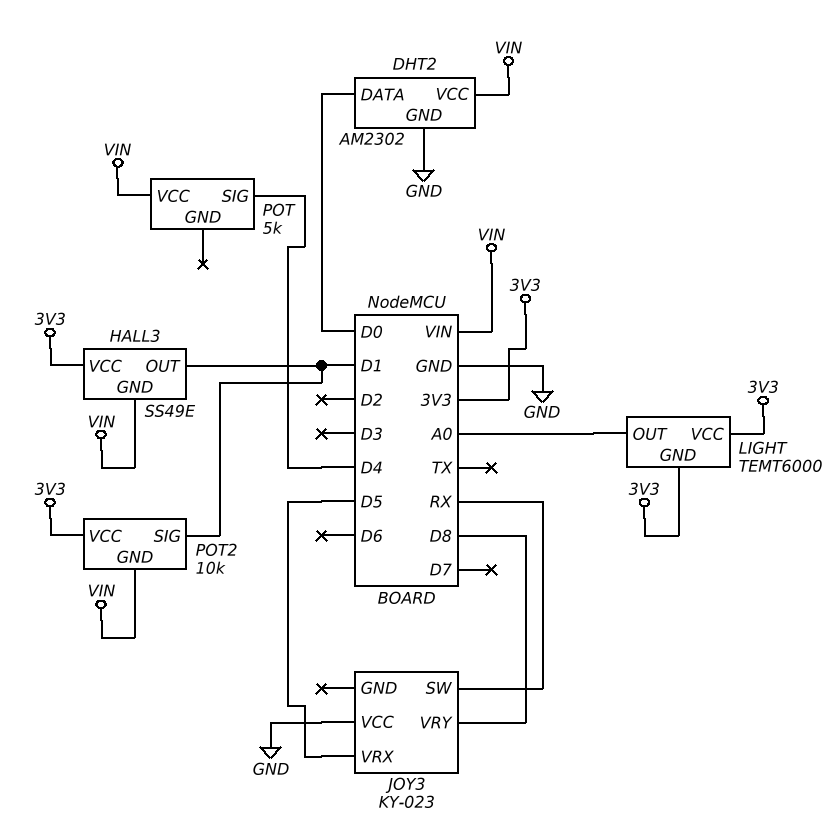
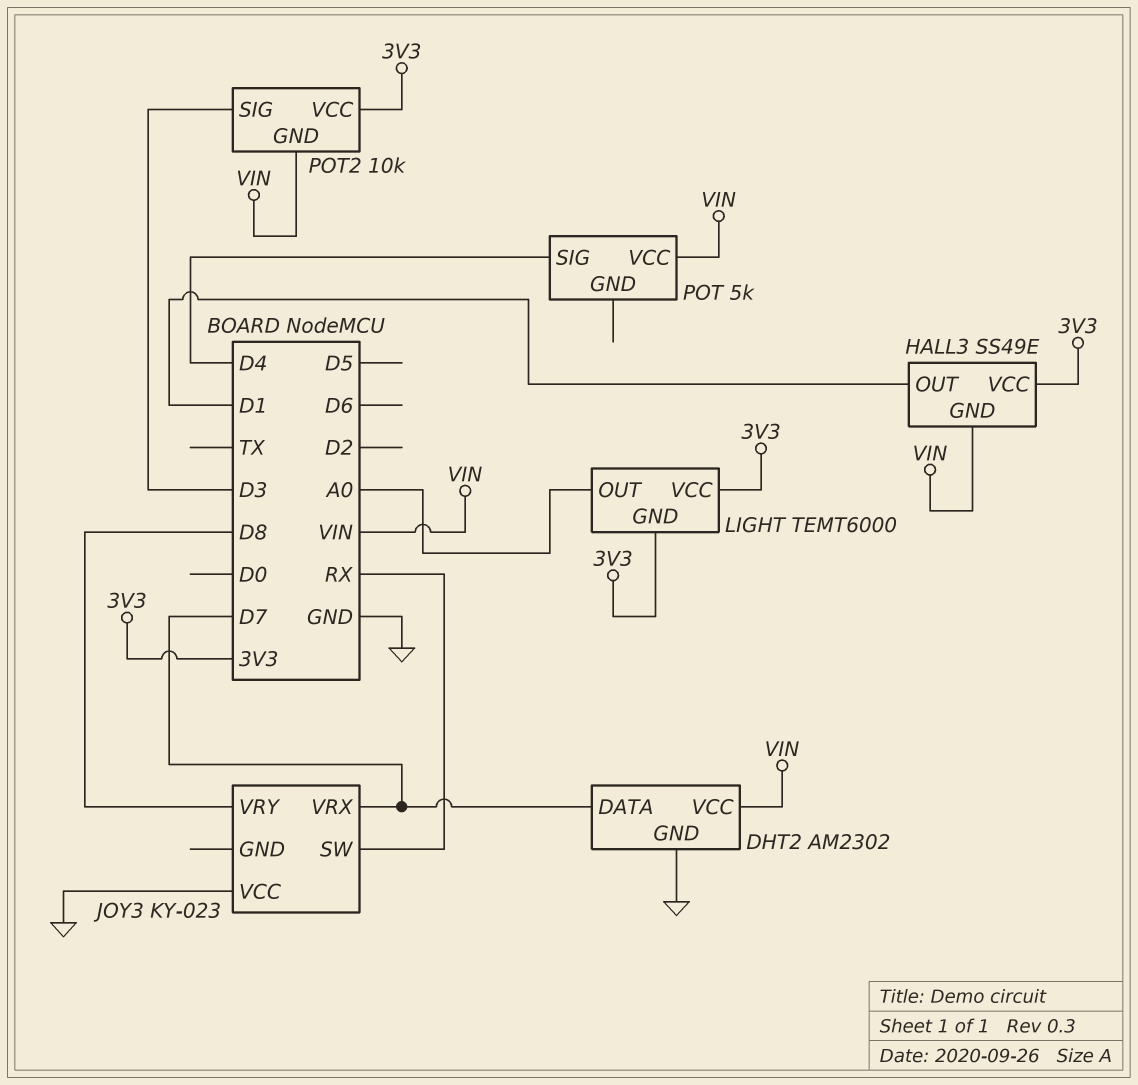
DHT2 pin DATA: D0 -> D7
JOY3 pin VRX: D5 -> D7
POT2 pin SIG: D1 -> D3

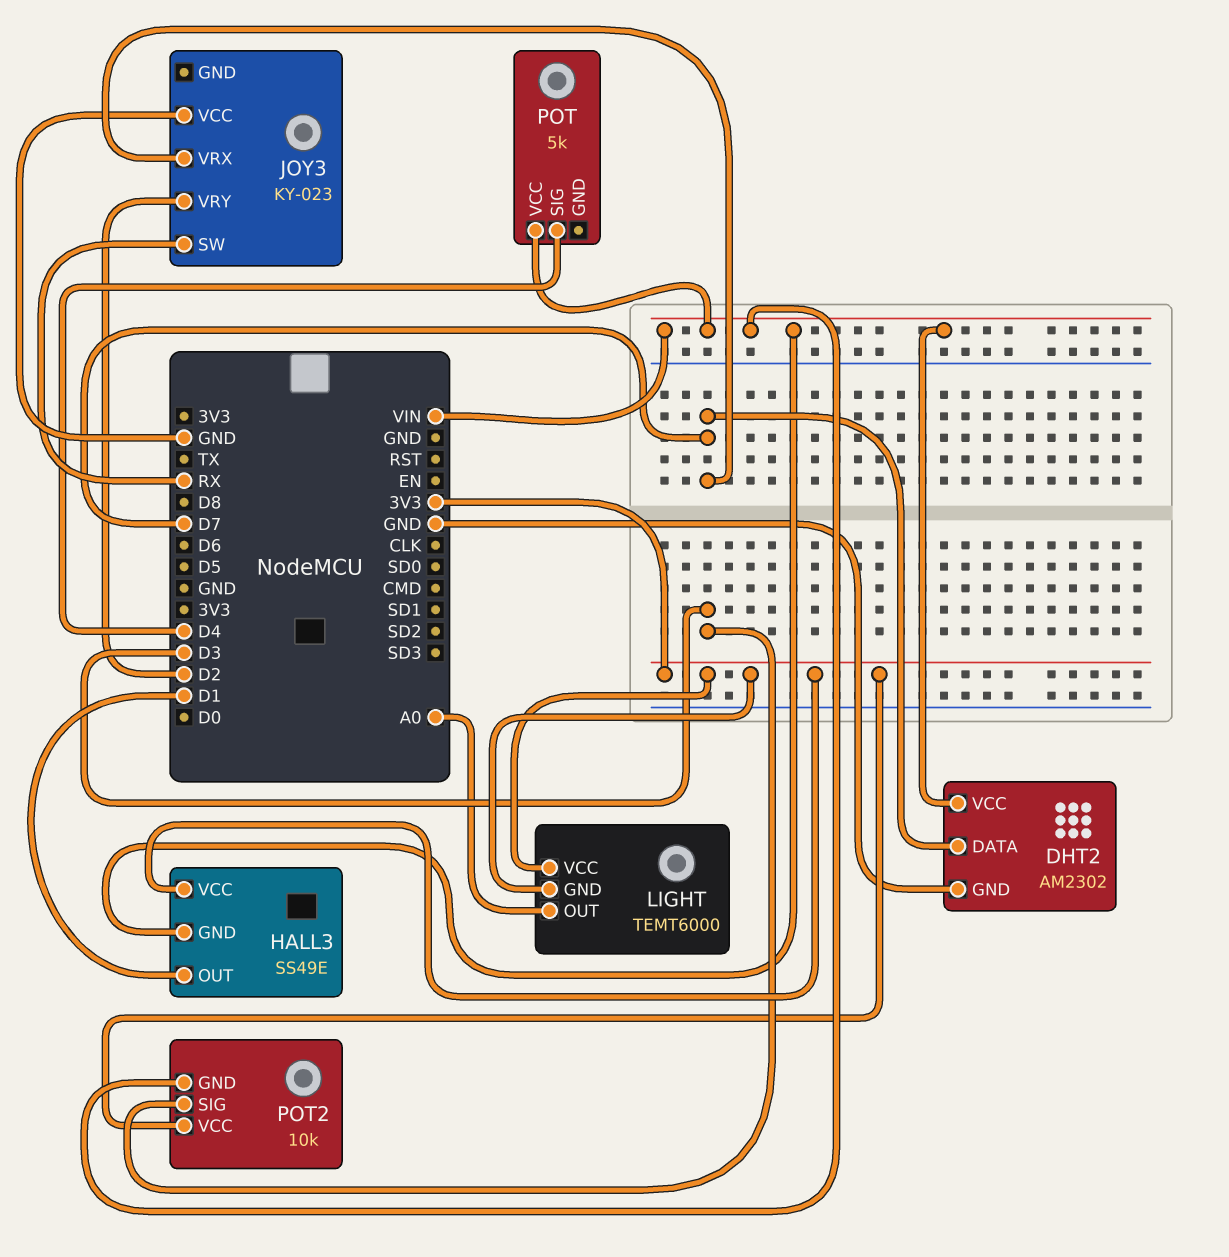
JOY3 pin VRY: D8 -> D2

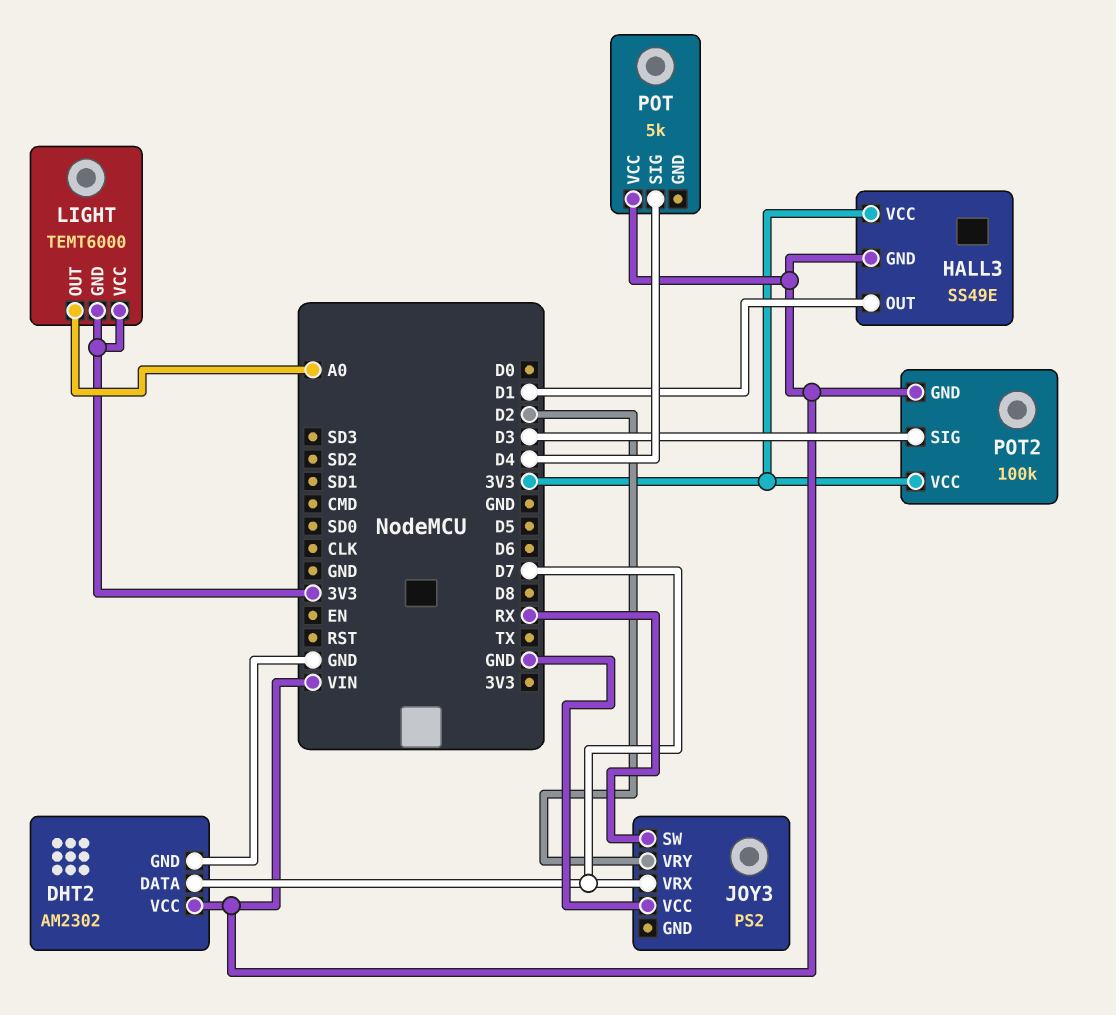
JOY3: KY-023 -> PS2
POT2: 10k -> 100k

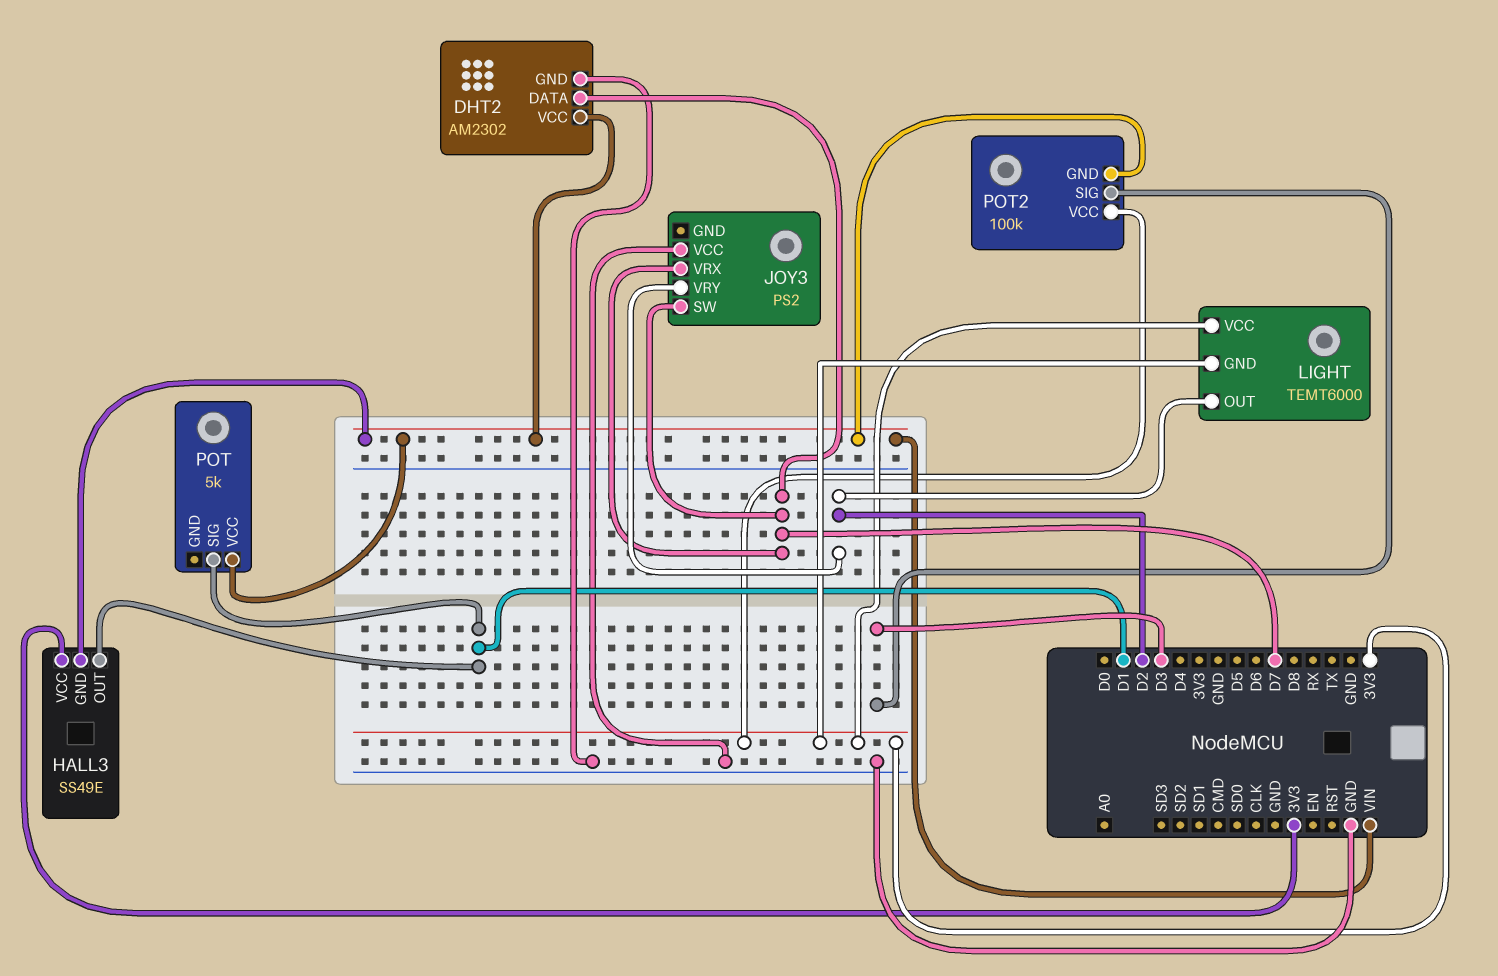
JOY3 pin SW: RX -> D7
LIGHT pin OUT: A0 -> D2
POT pin SIG: D4 -> D1

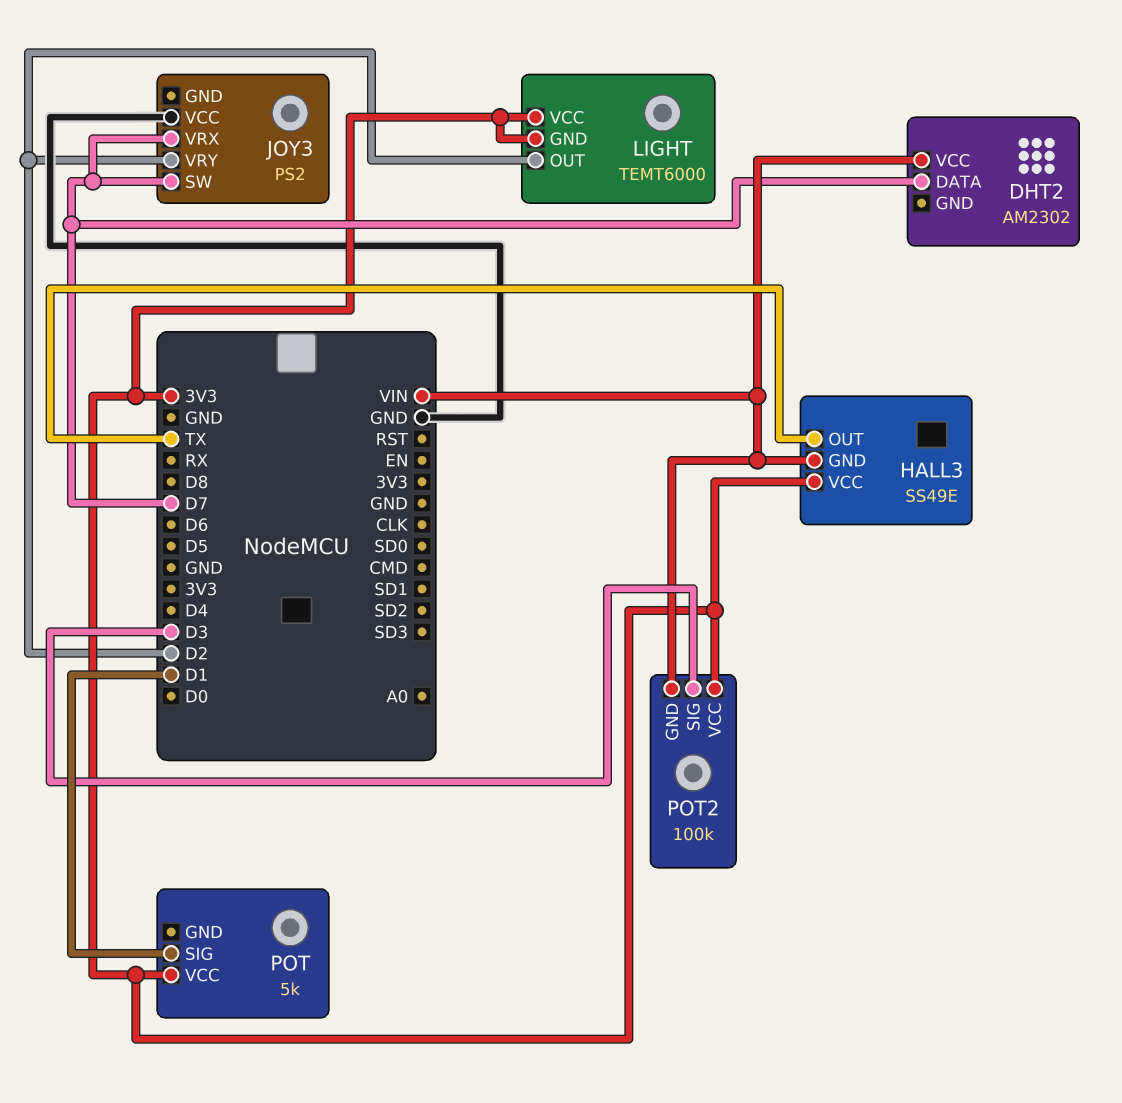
DHT2 pin GND: GND -> none
HALL3 pin OUT: D1 -> TX
POT pin VCC: VIN -> 3V3

